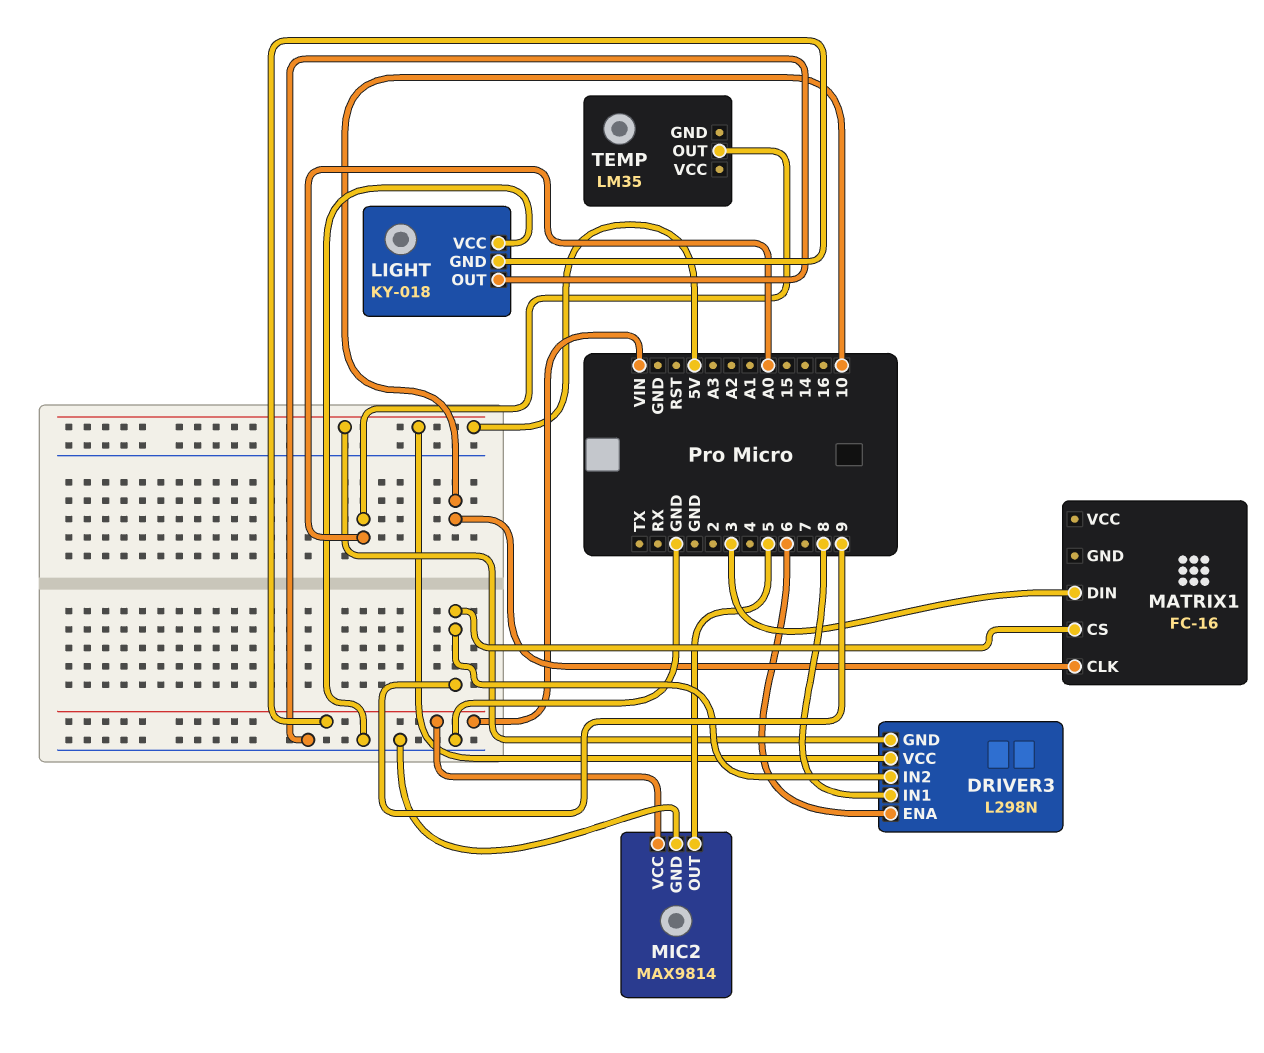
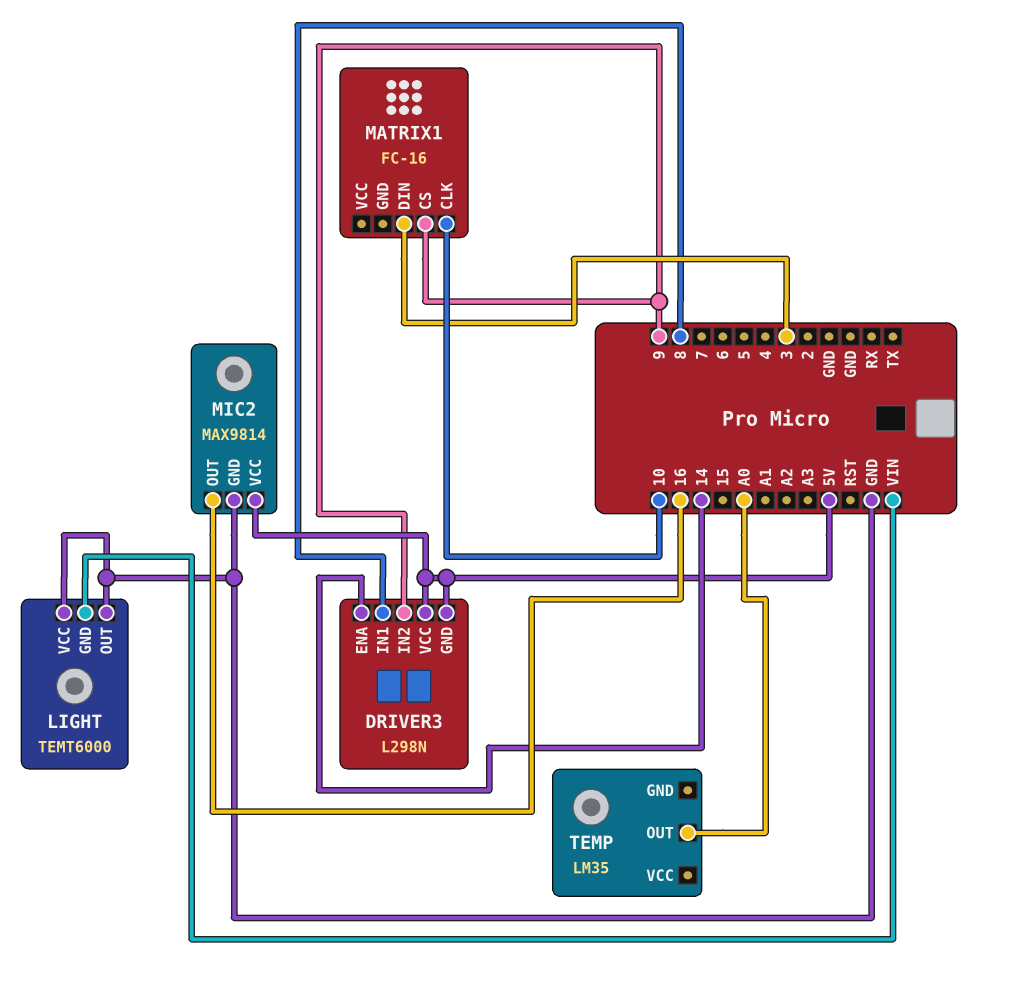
DRIVER3 pin ENA: 6 -> 14
LIGHT: KY-018 -> TEMT6000
MIC2 pin OUT: 5 -> 16
MIC2 pin VCC: VIN -> 5V

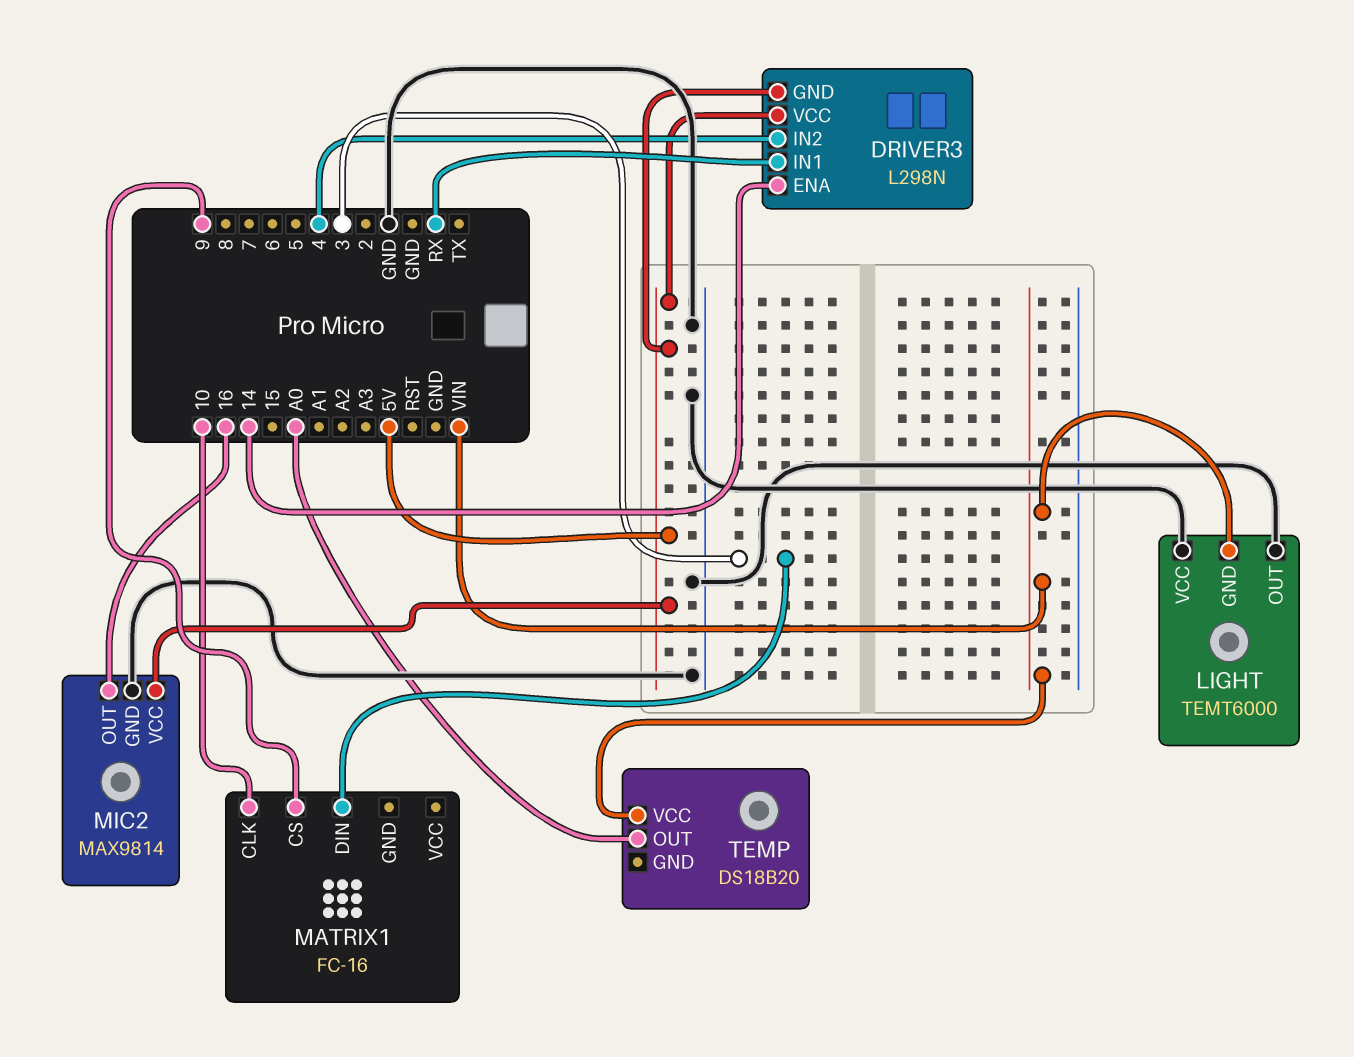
DRIVER3 pin IN1: 8 -> RX
DRIVER3 pin IN2: 9 -> 4
TEMP: LM35 -> DS18B20
TEMP pin VCC: none -> VIN

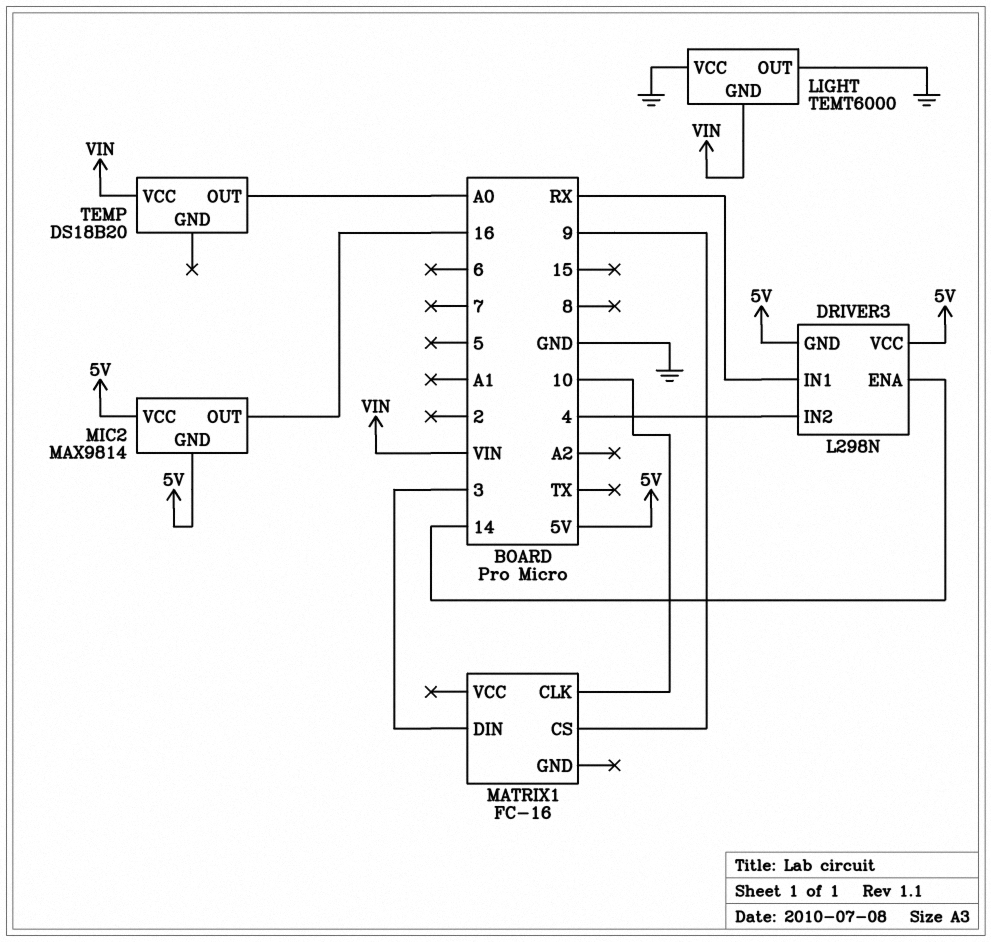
MIC2 pin GND: GND -> 5V

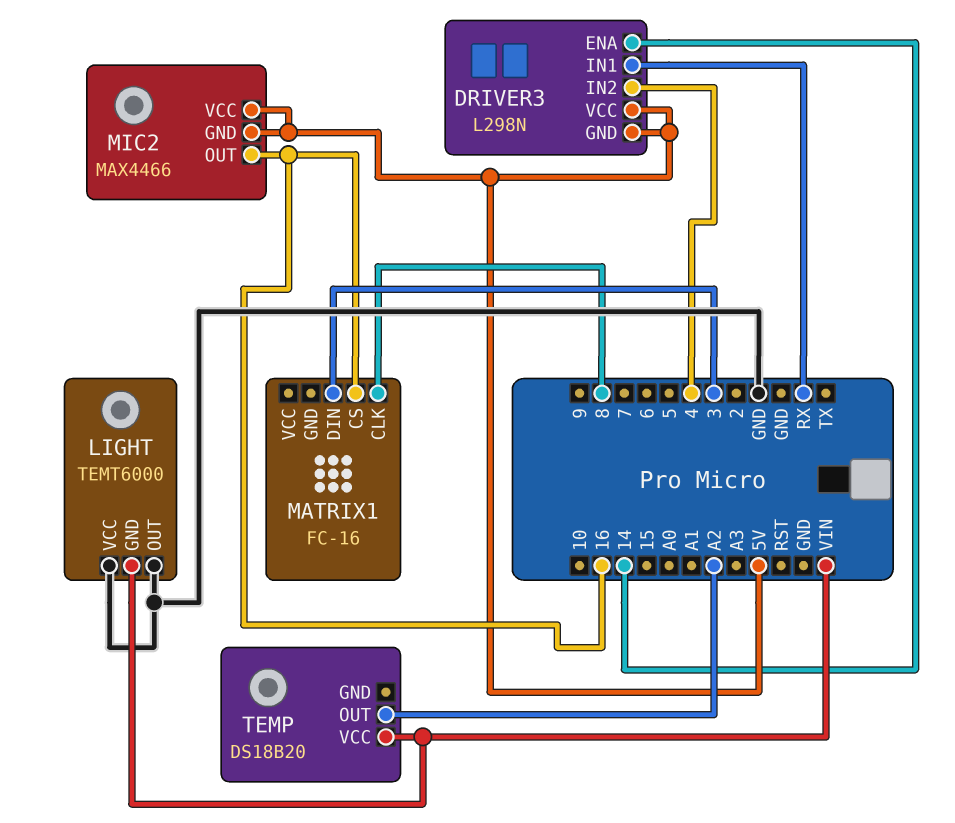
MATRIX1 pin CLK: 10 -> 8
MATRIX1 pin CS: 9 -> 16
MIC2: MAX9814 -> MAX4466
TEMP pin OUT: A0 -> A2

